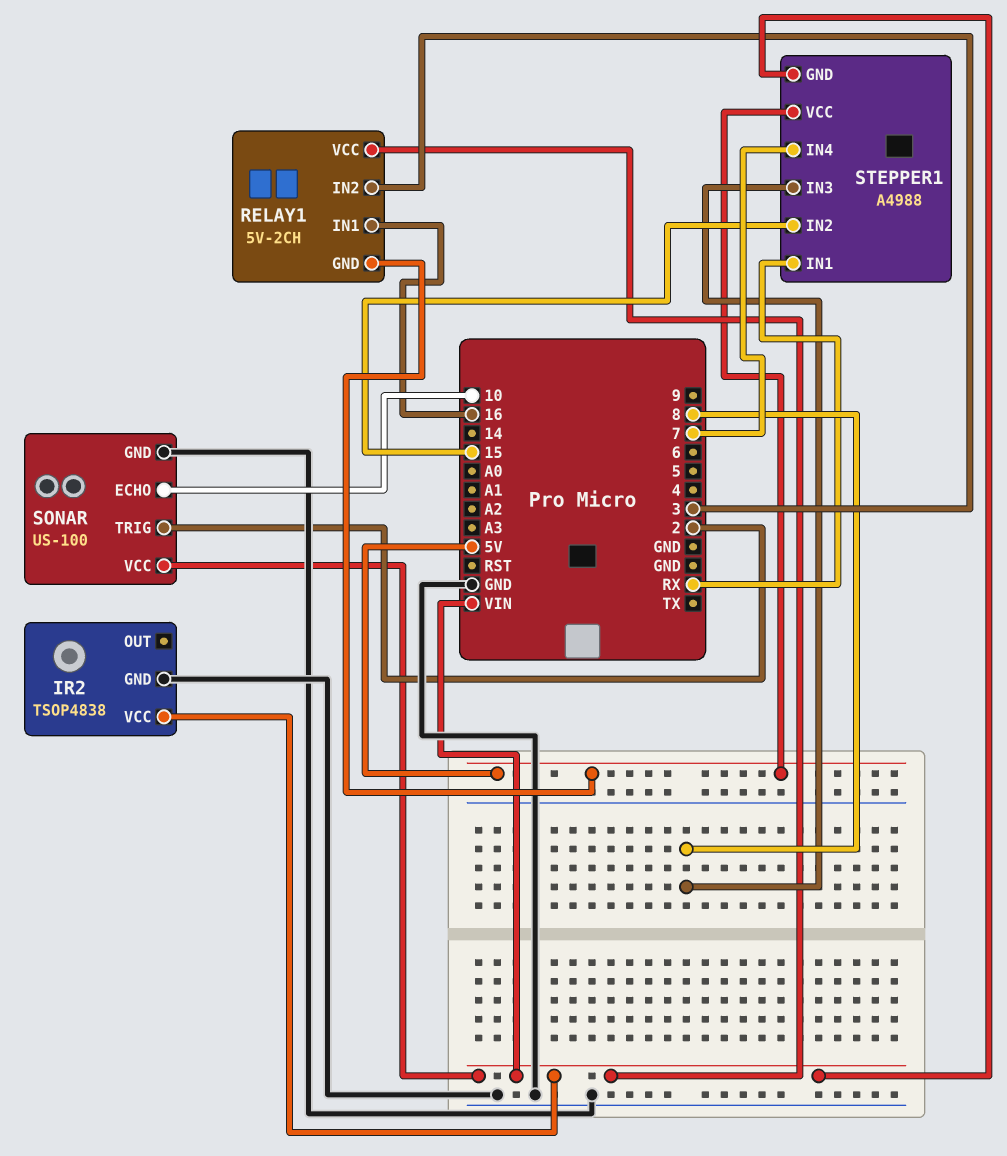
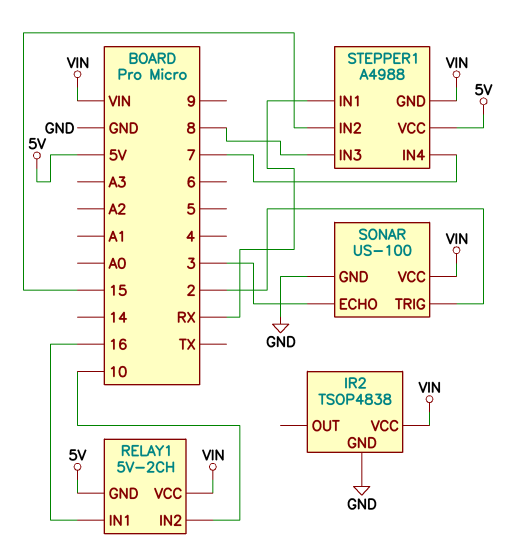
RELAY1 pin IN2: 3 -> 10
SONAR pin ECHO: 10 -> 3

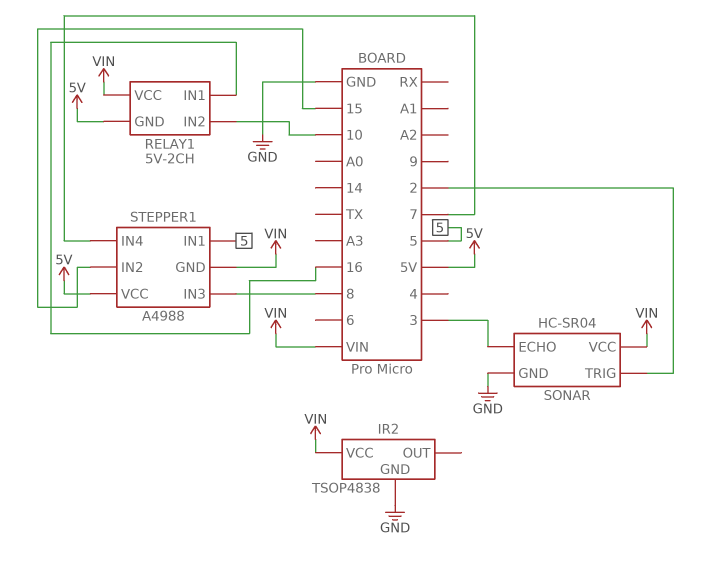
SONAR: US-100 -> HC-SR04
STEPPER1 pin IN1: RX -> 5

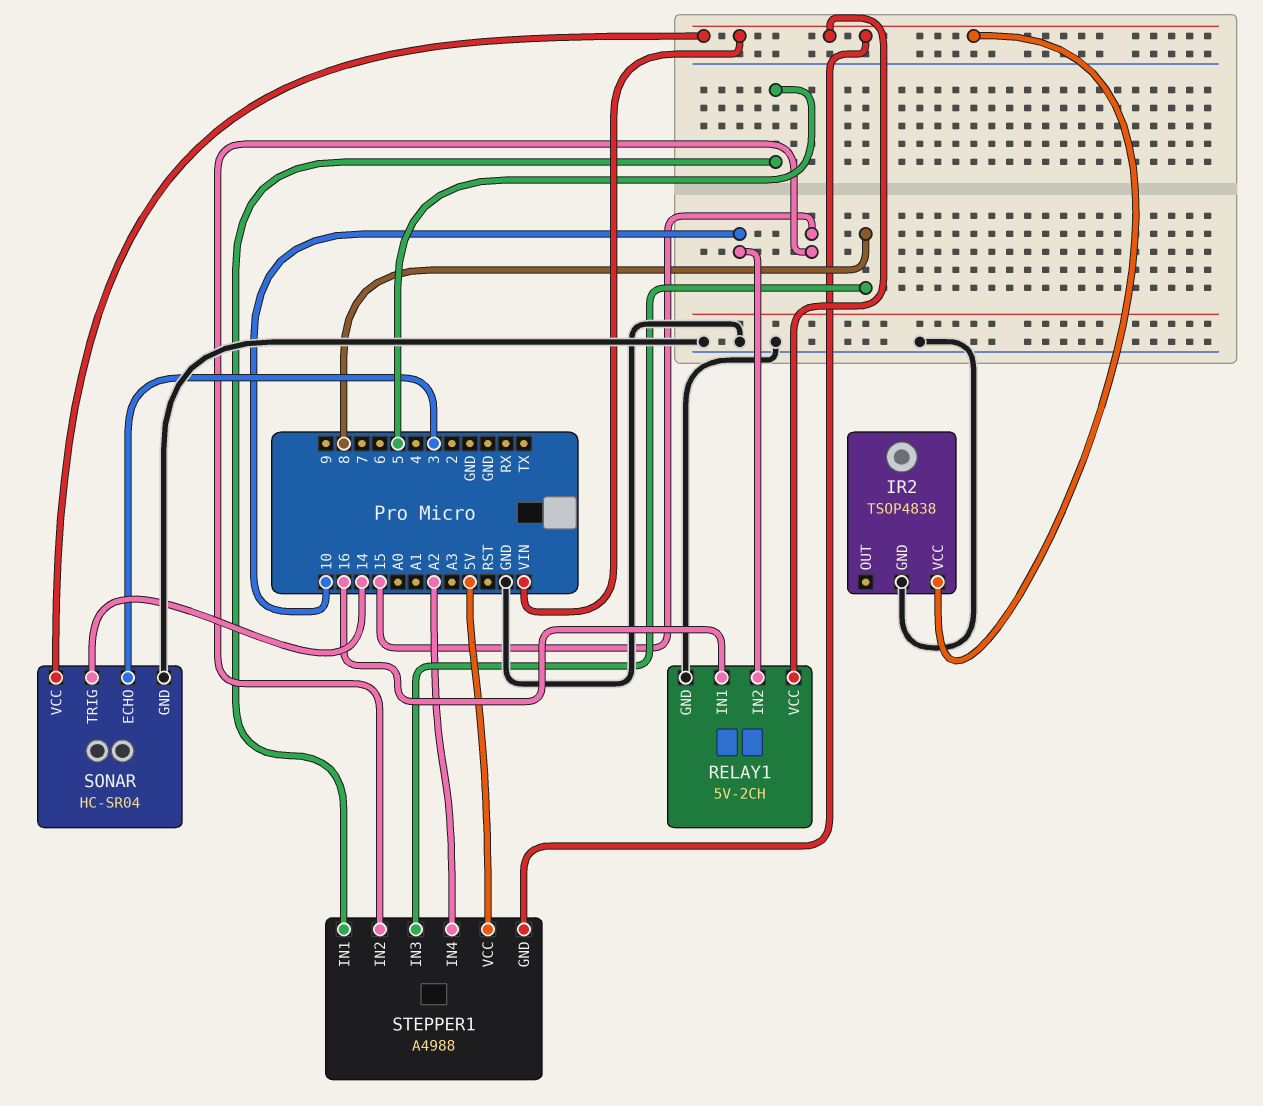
RELAY1 pin GND: 5V -> GND
SONAR pin TRIG: 2 -> 14
STEPPER1 pin IN4: 7 -> A2

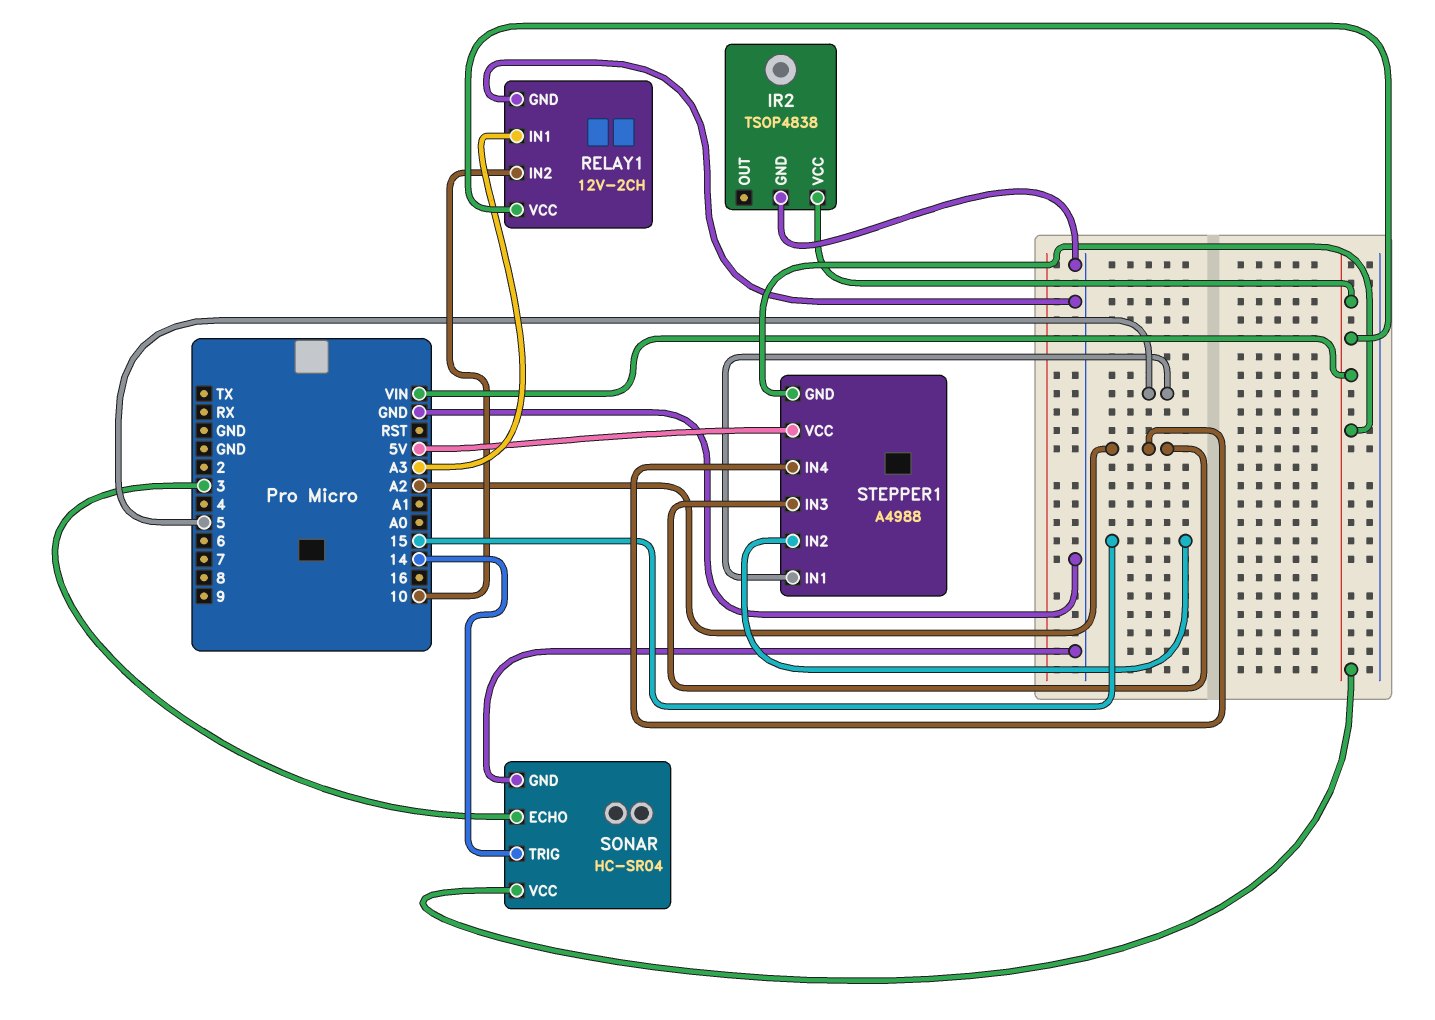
RELAY1: 5V-2CH -> 12V-2CH
RELAY1 pin IN1: 16 -> A3
STEPPER1 pin IN3: 8 -> A2

